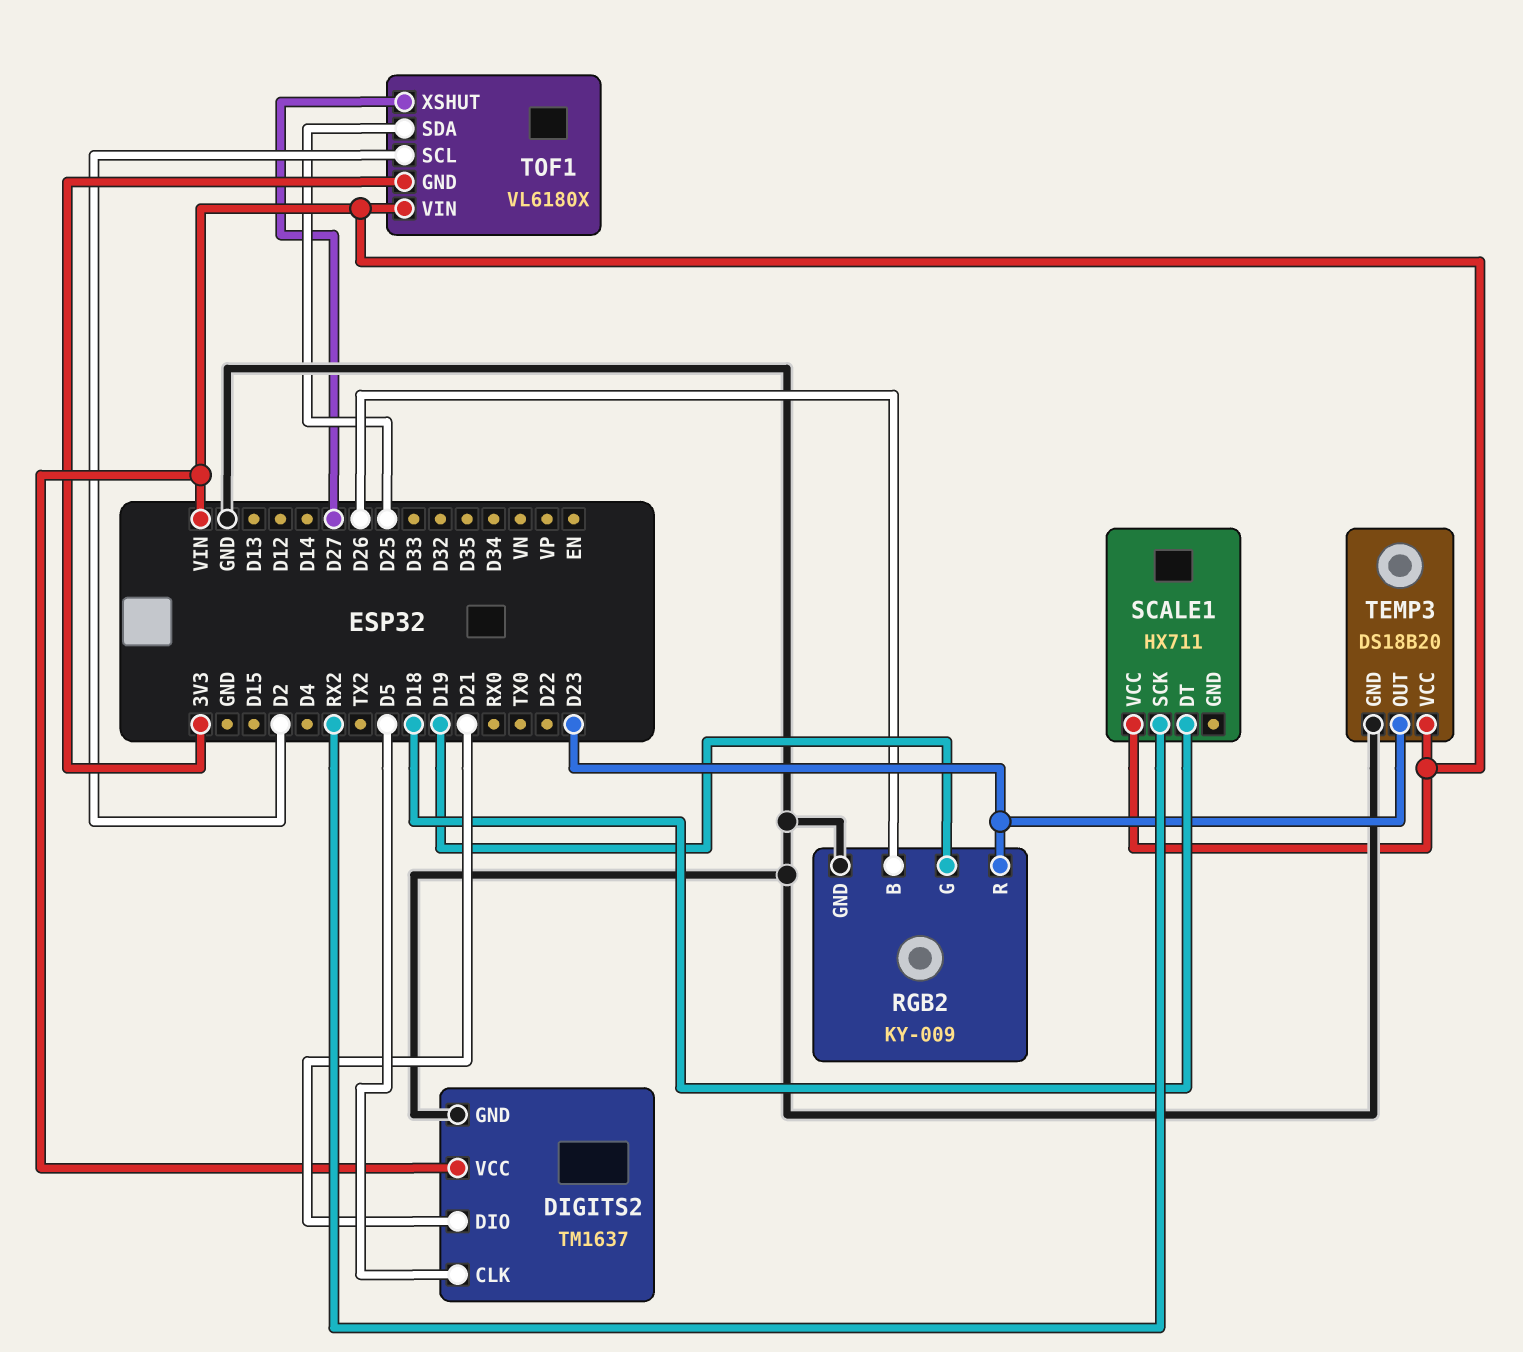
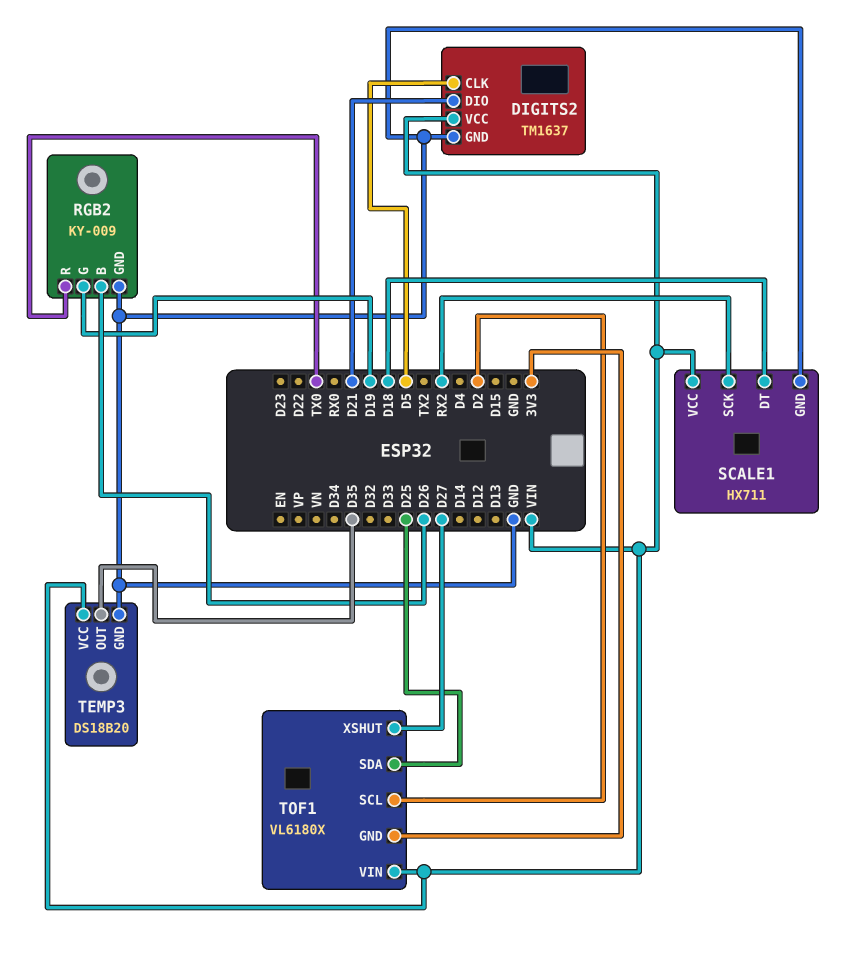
RGB2 pin R: D23 -> TX0
SCALE1 pin GND: none -> GND
TEMP3 pin OUT: D23 -> D35

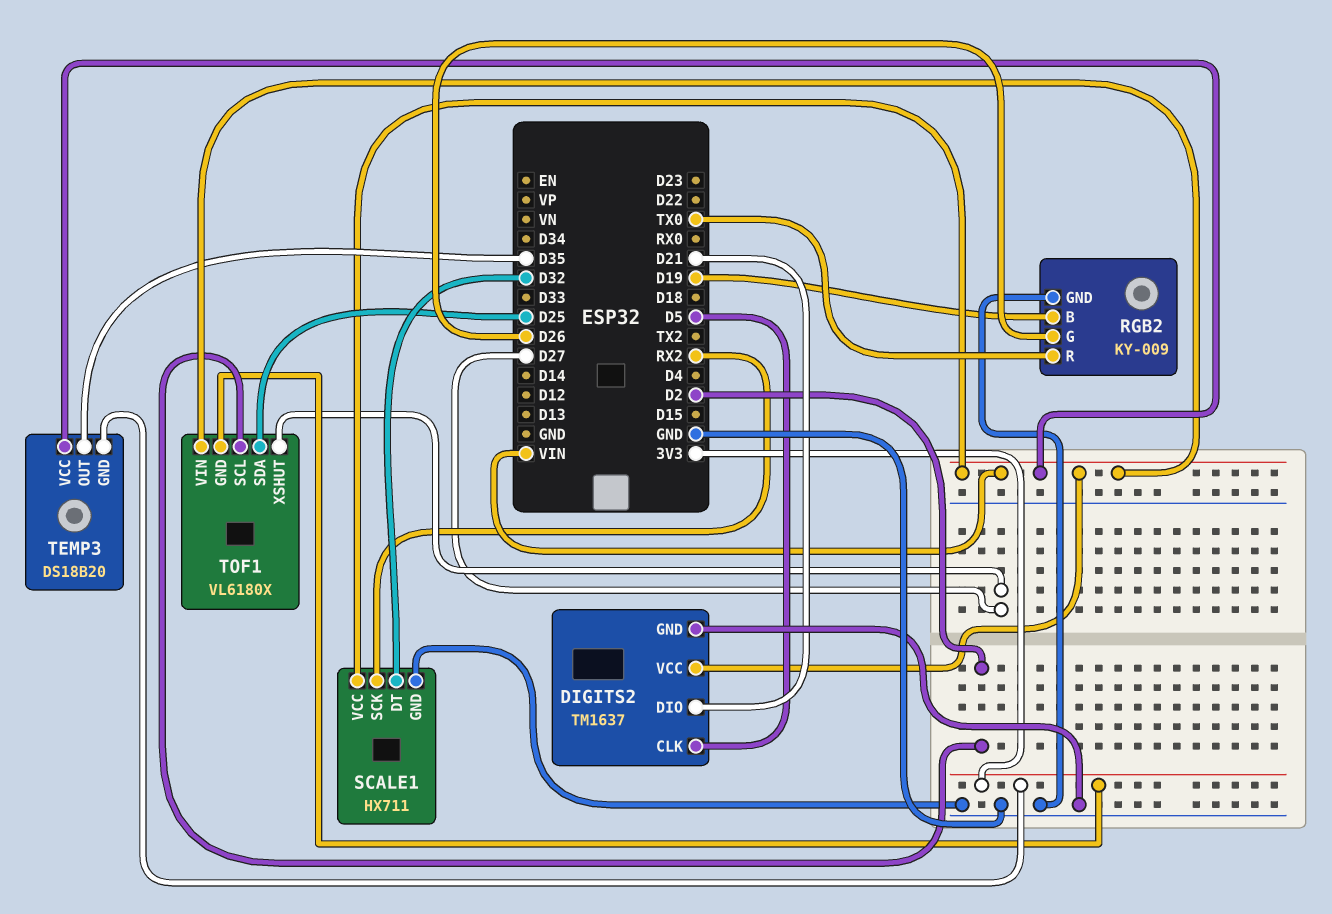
RGB2 pin B: D26 -> D19
RGB2 pin G: D19 -> D26
SCALE1 pin DT: D18 -> D32
TEMP3 pin GND: GND -> 3V3

